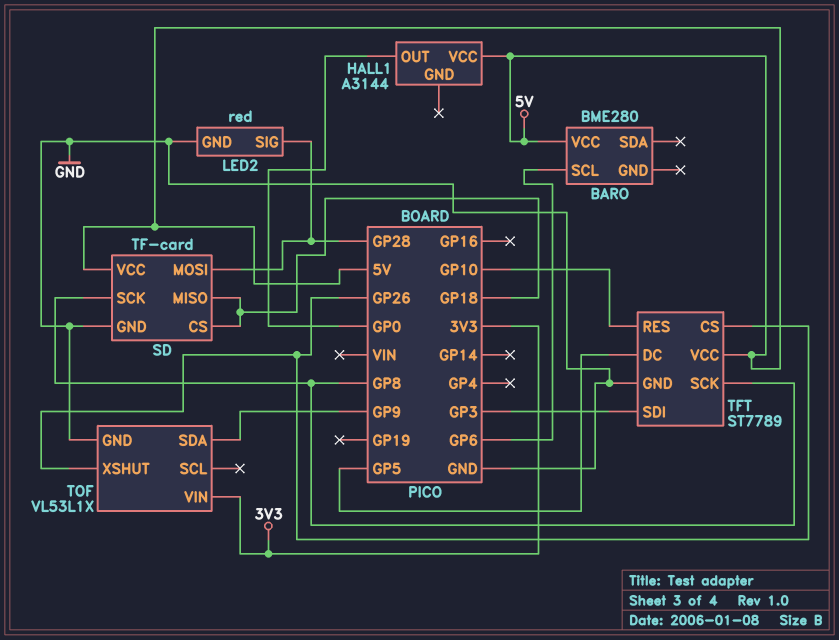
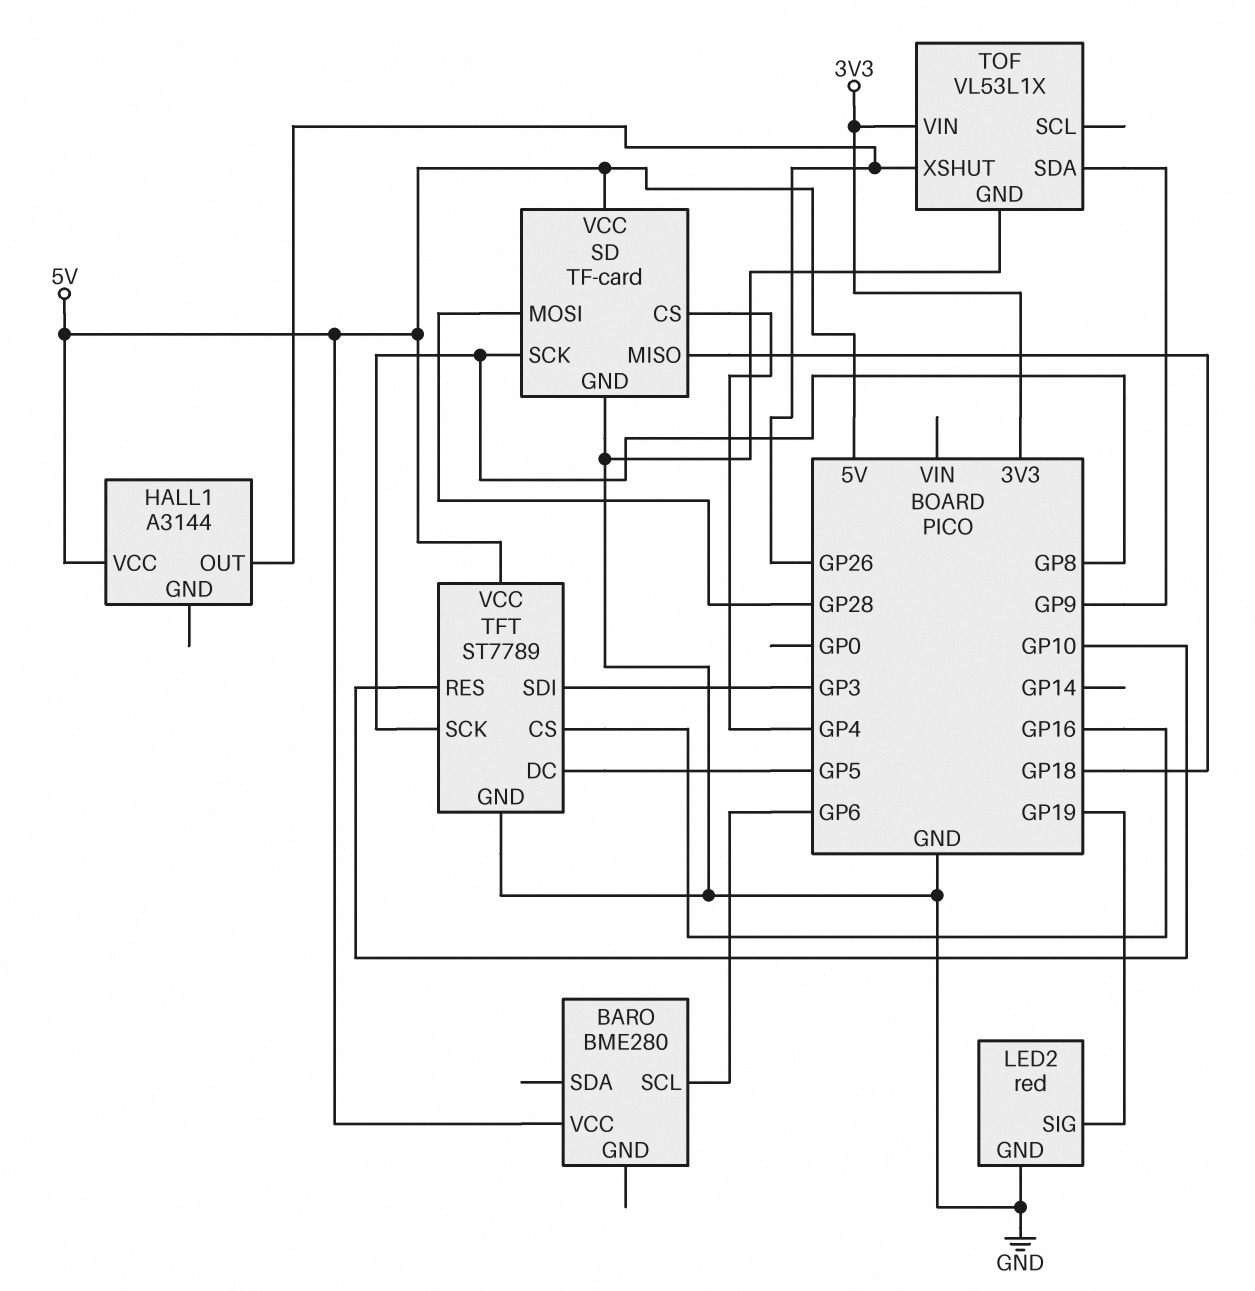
HALL1 pin OUT: GP0 -> GP26
LED2 pin SIG: GP28 -> GP19
SD pin CS: GP18 -> GP4
TFT pin CS: GP26 -> GP16

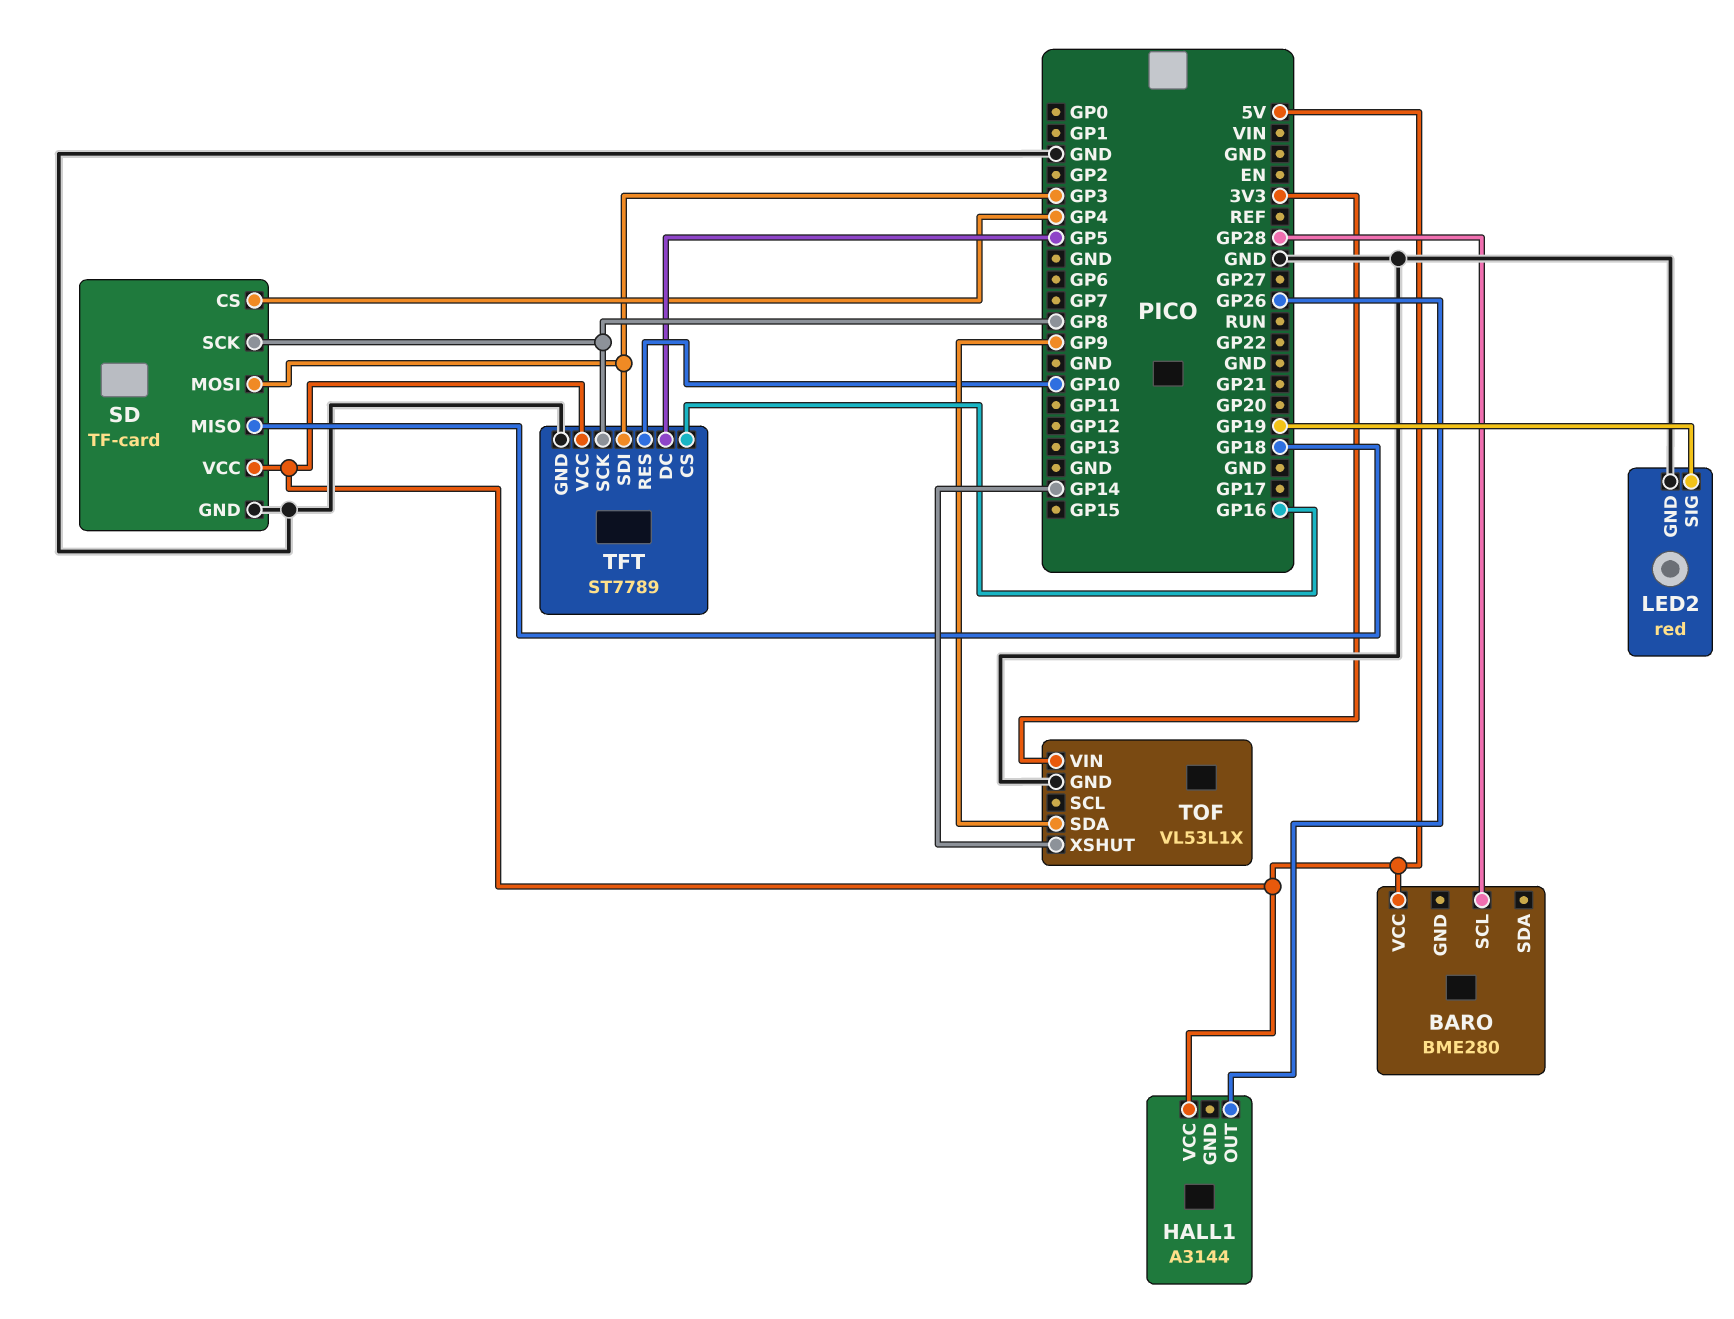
BARO pin SCL: GP6 -> GP28
SD pin MOSI: GP28 -> GP3
TOF pin XSHUT: GP26 -> GP14

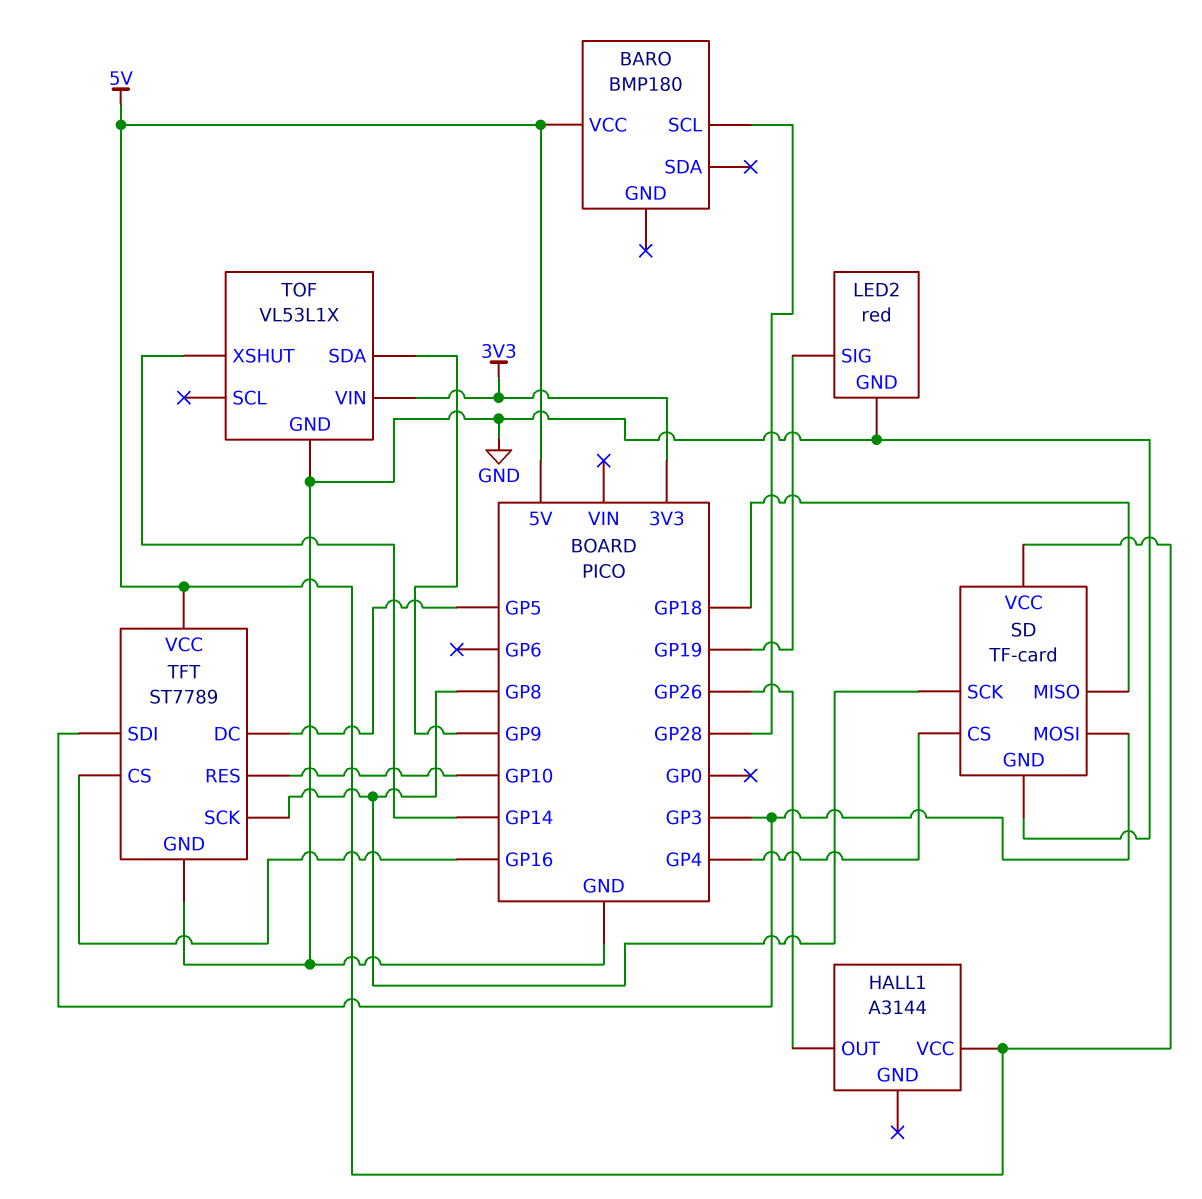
BARO: BME280 -> BMP180

